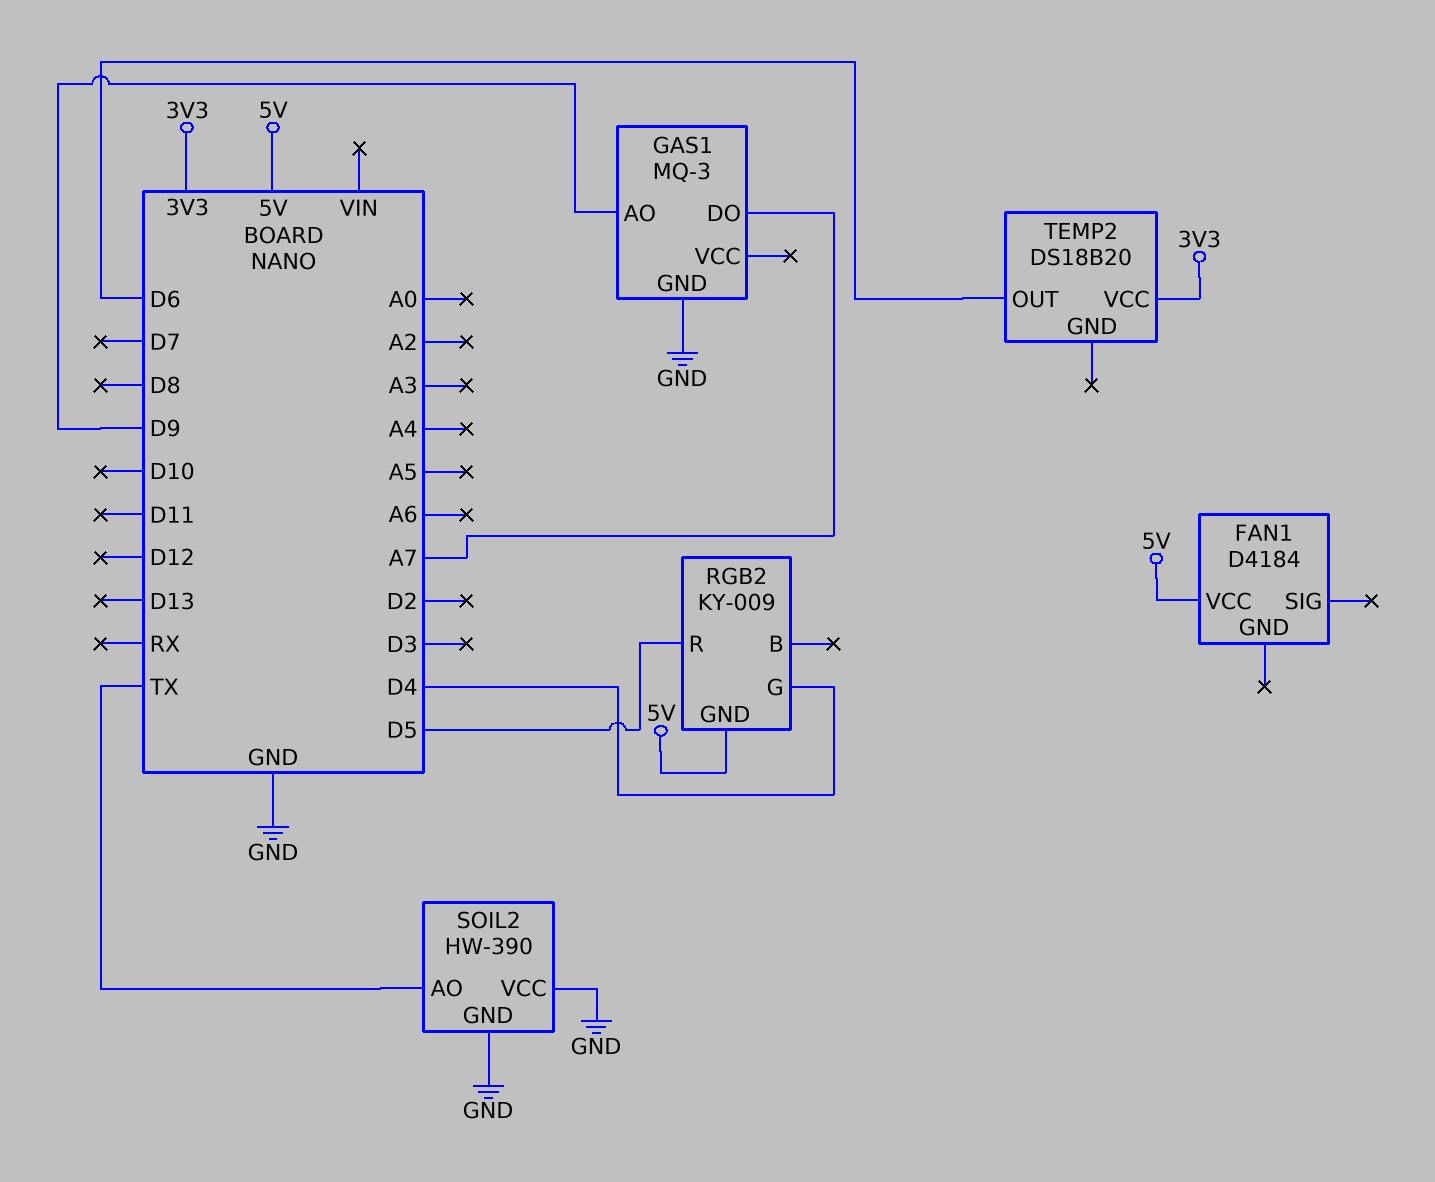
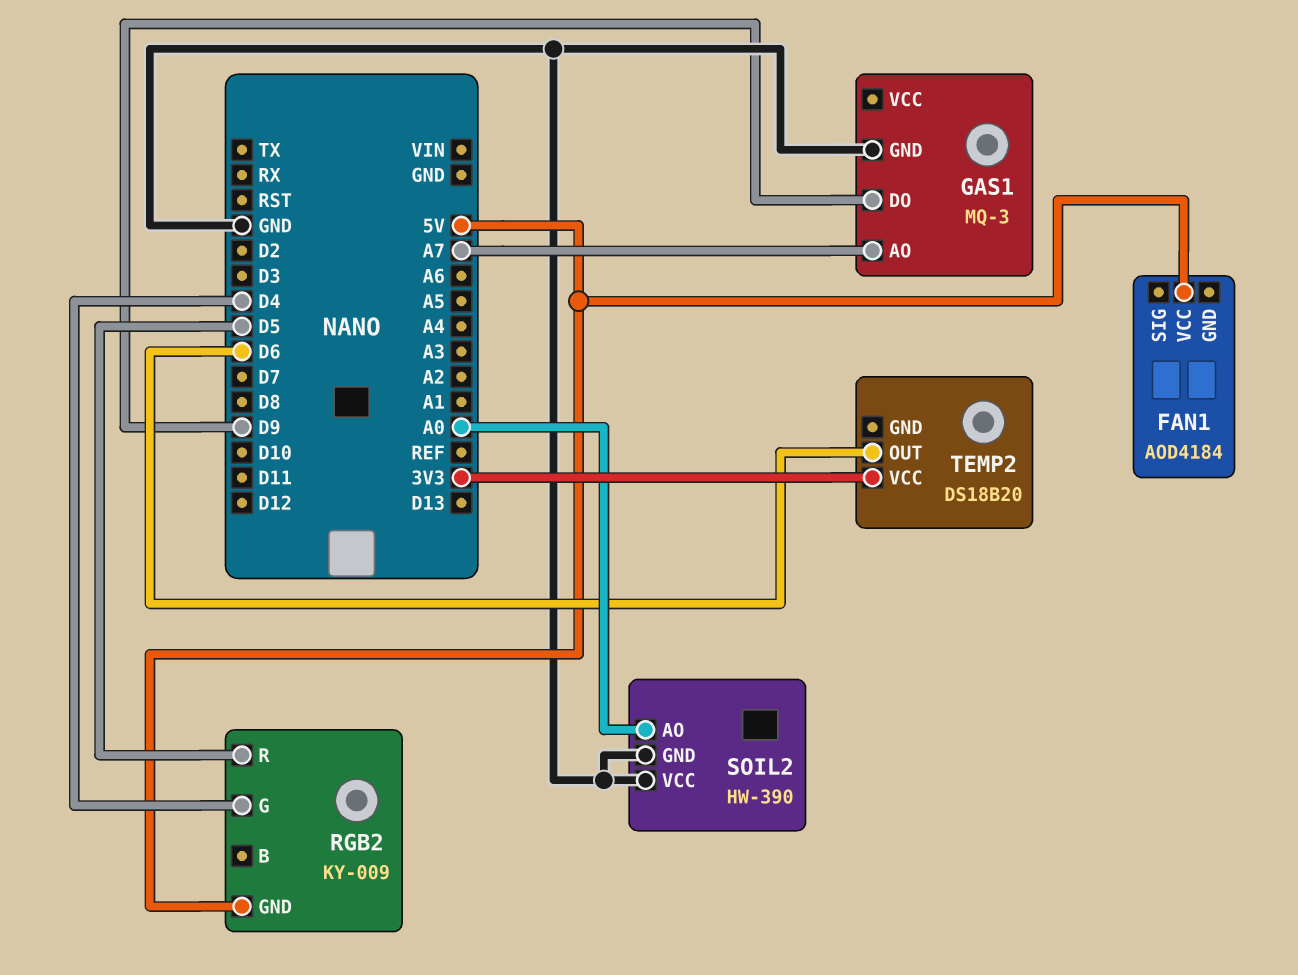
FAN1: D4184 -> AOD4184
GAS1 pin AO: D9 -> A7
GAS1 pin DO: A7 -> D9
SOIL2 pin AO: TX -> A0

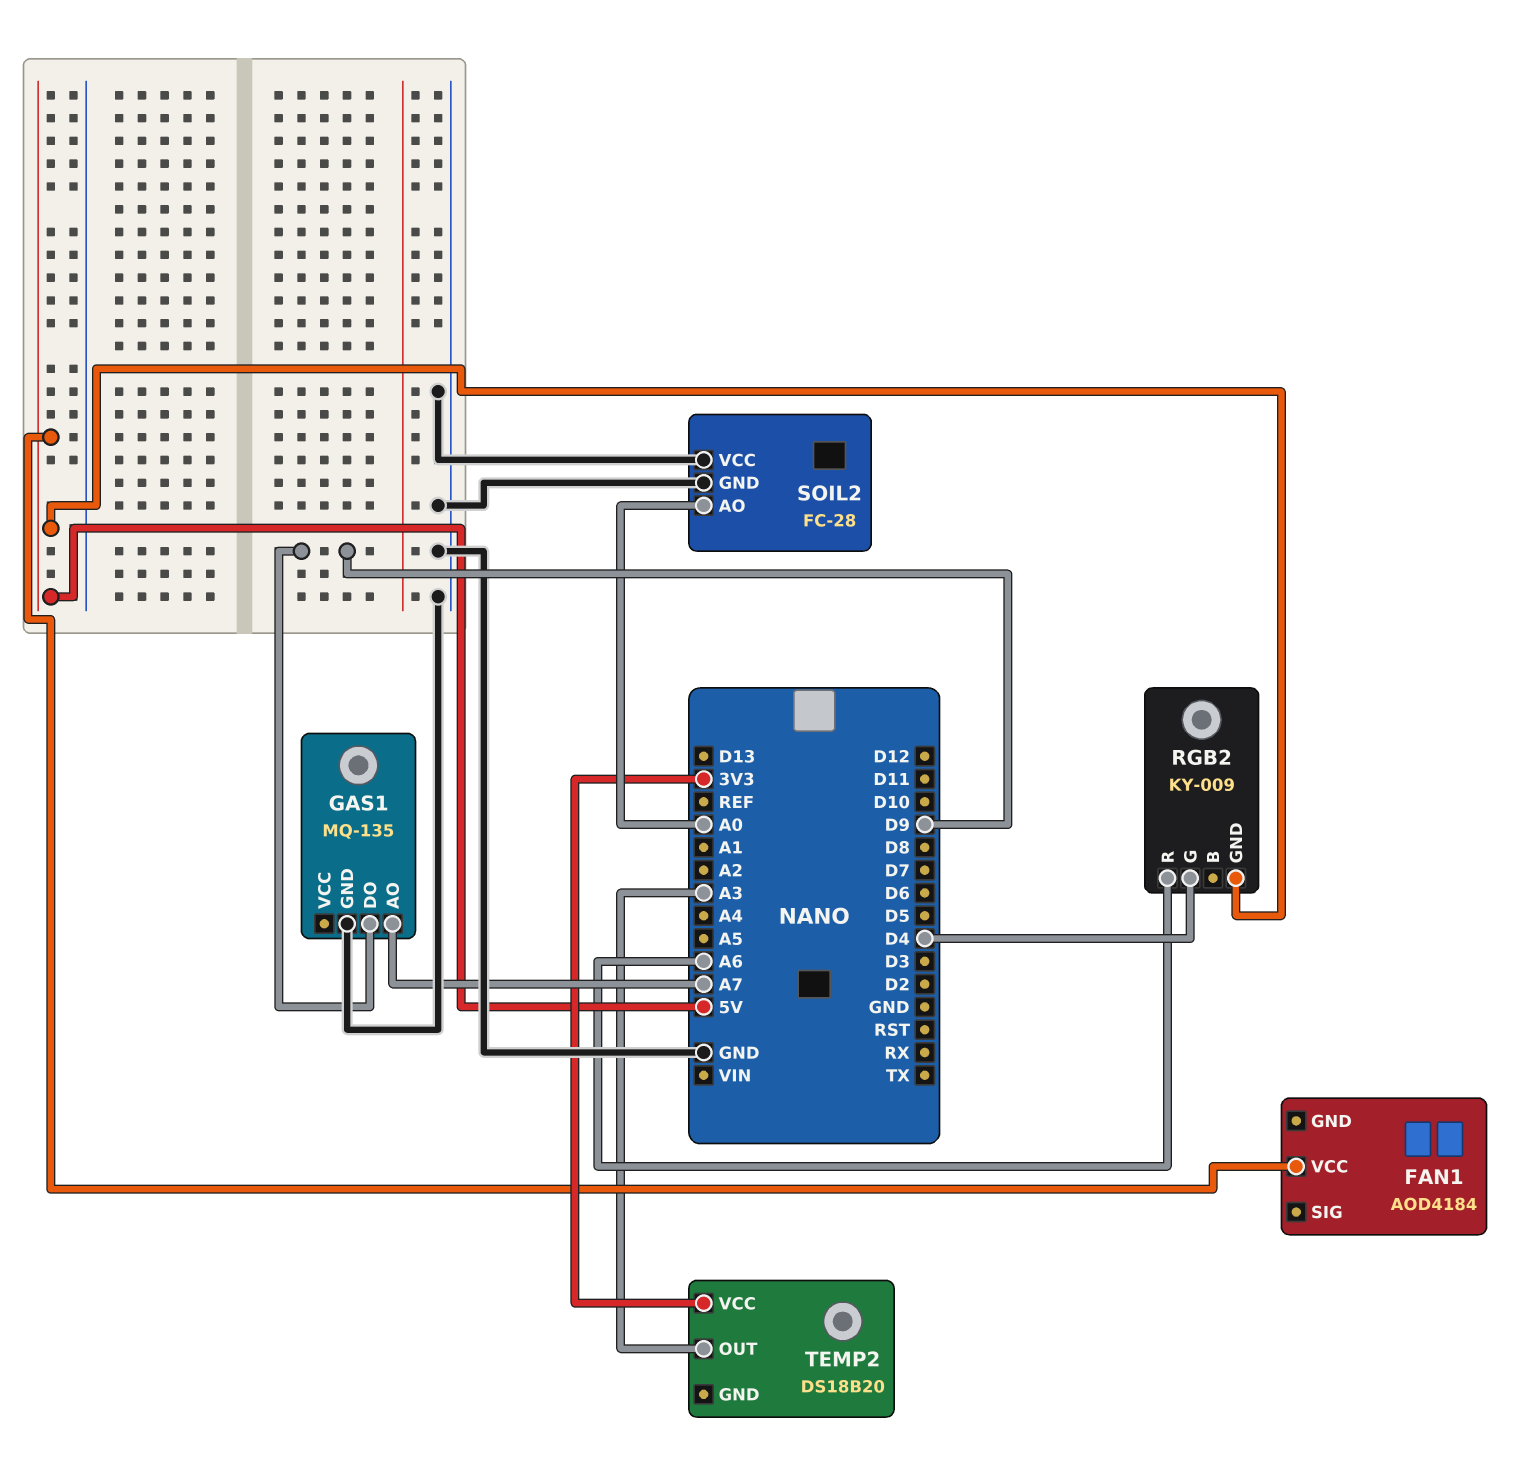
GAS1: MQ-3 -> MQ-135
RGB2 pin R: D5 -> A6
SOIL2: HW-390 -> FC-28
TEMP2 pin OUT: D6 -> A3

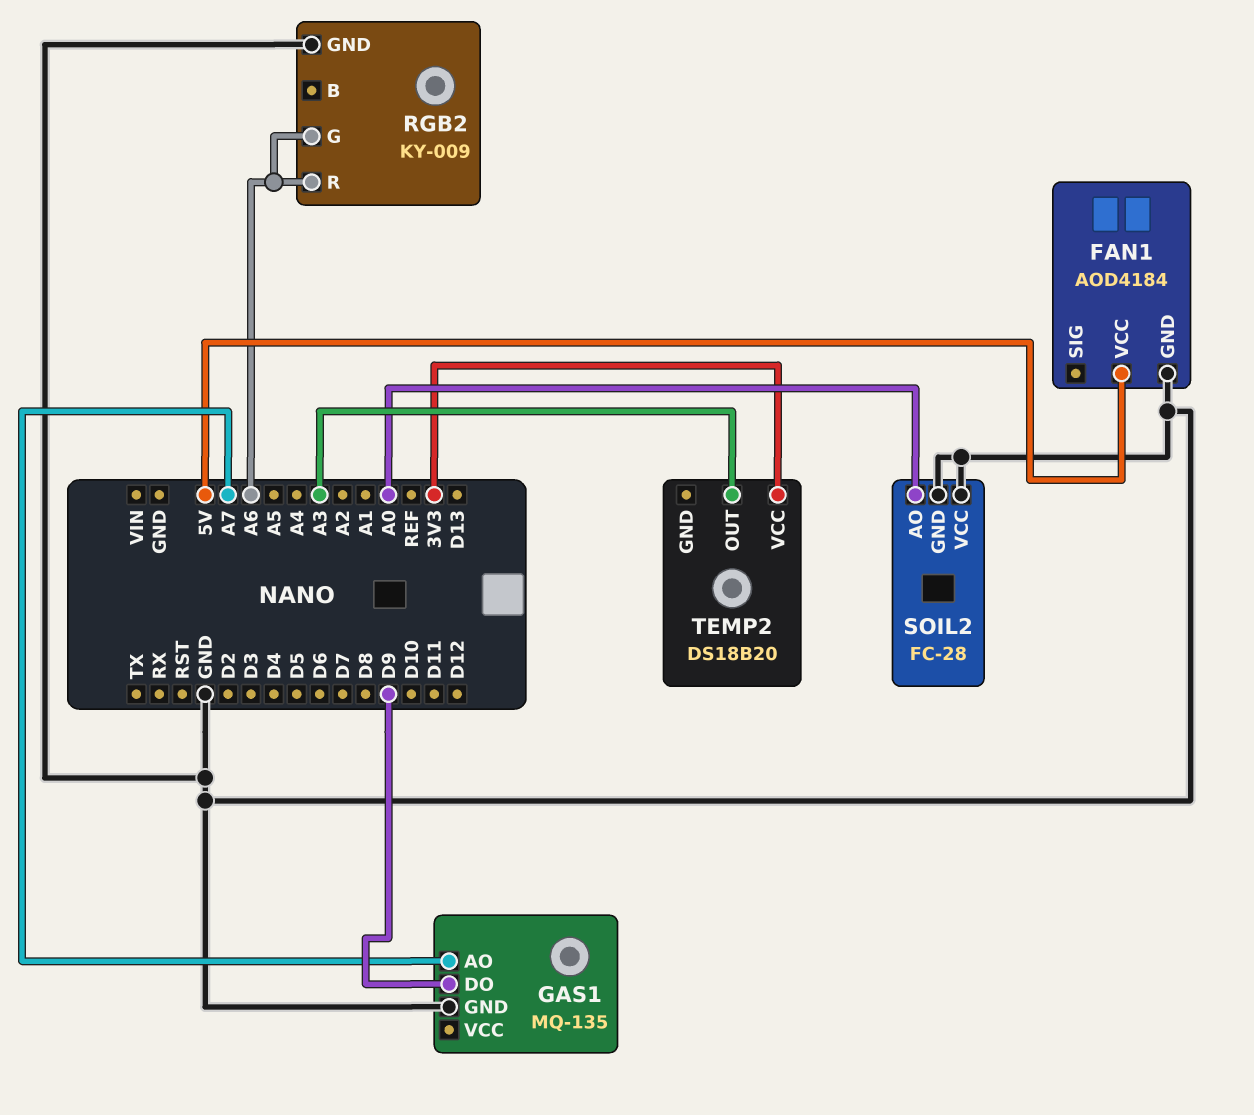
FAN1 pin GND: none -> GND
RGB2 pin G: D4 -> A6
RGB2 pin GND: 5V -> GND

